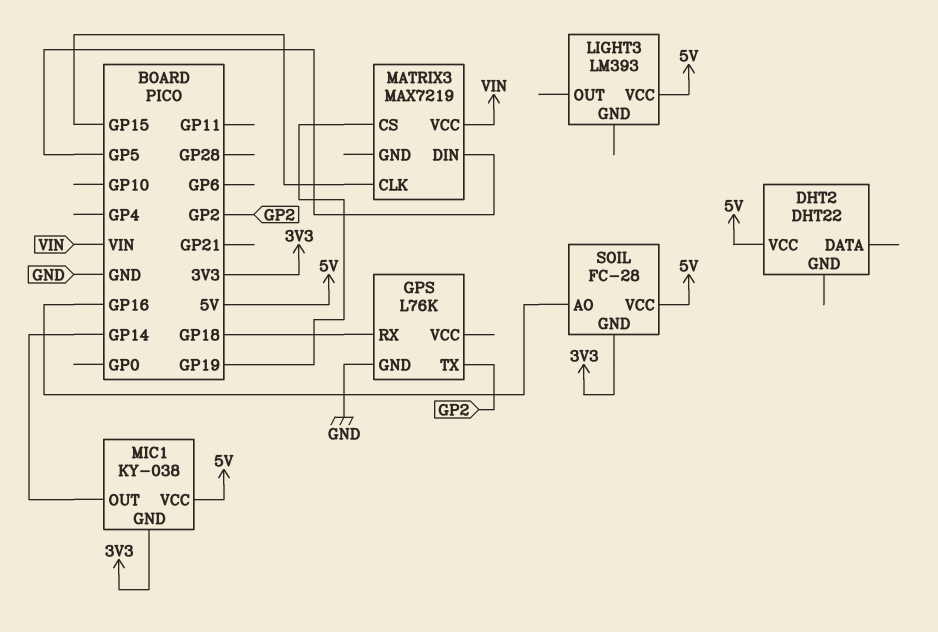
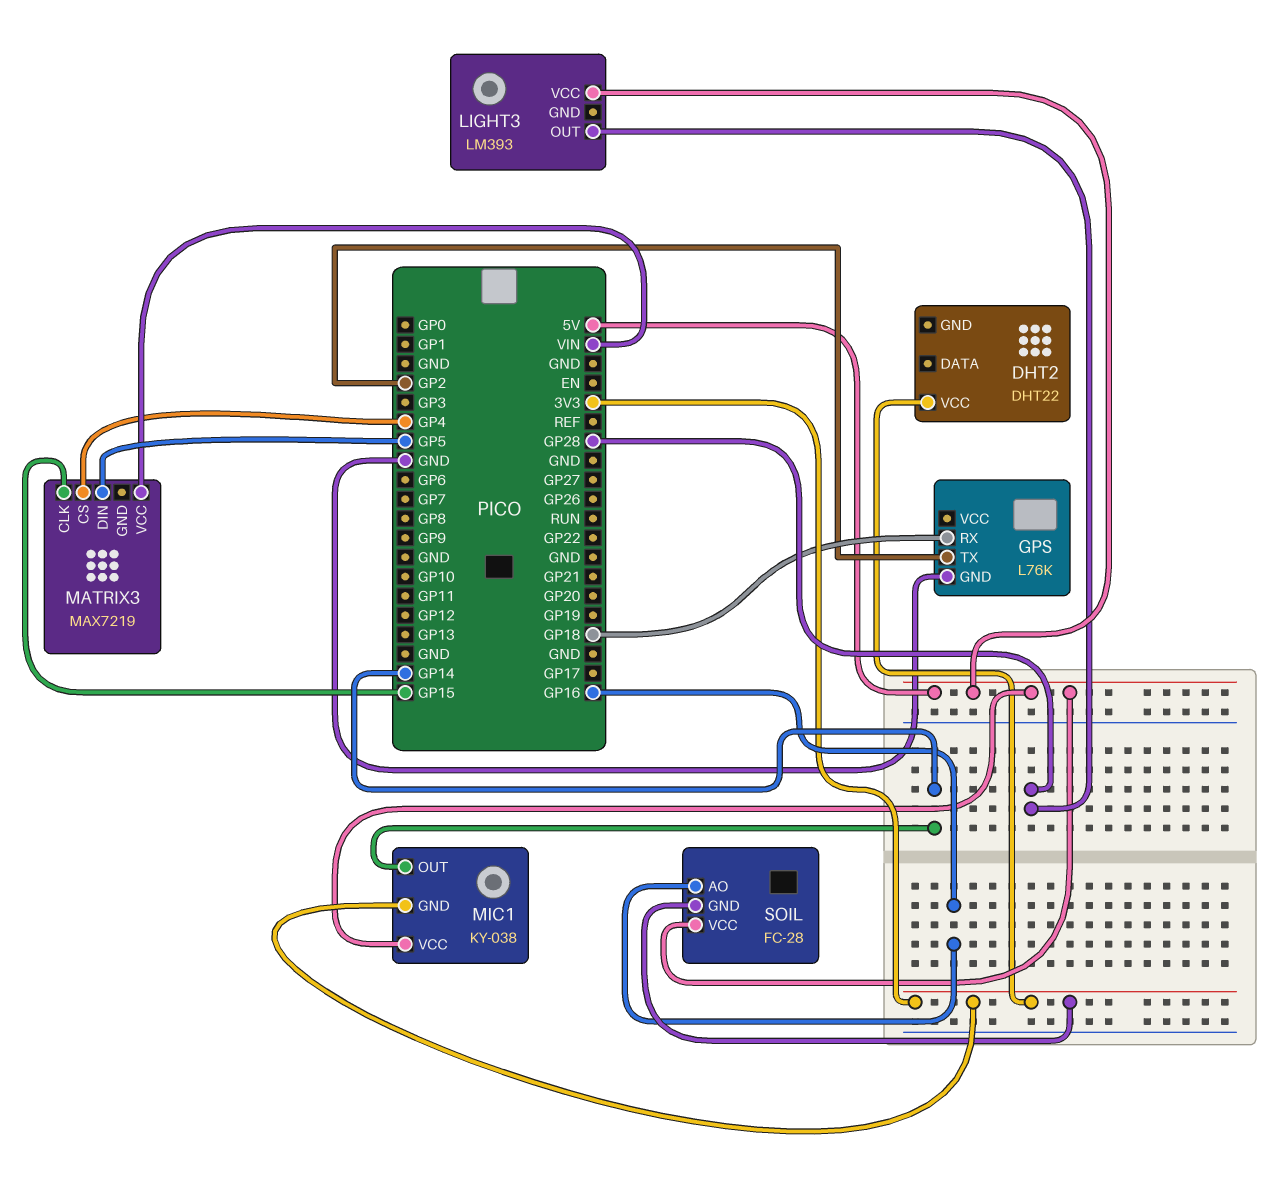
DHT2 pin VCC: 5V -> 3V3
LIGHT3 pin OUT: none -> GP28
MATRIX3 pin CS: GP19 -> GP4

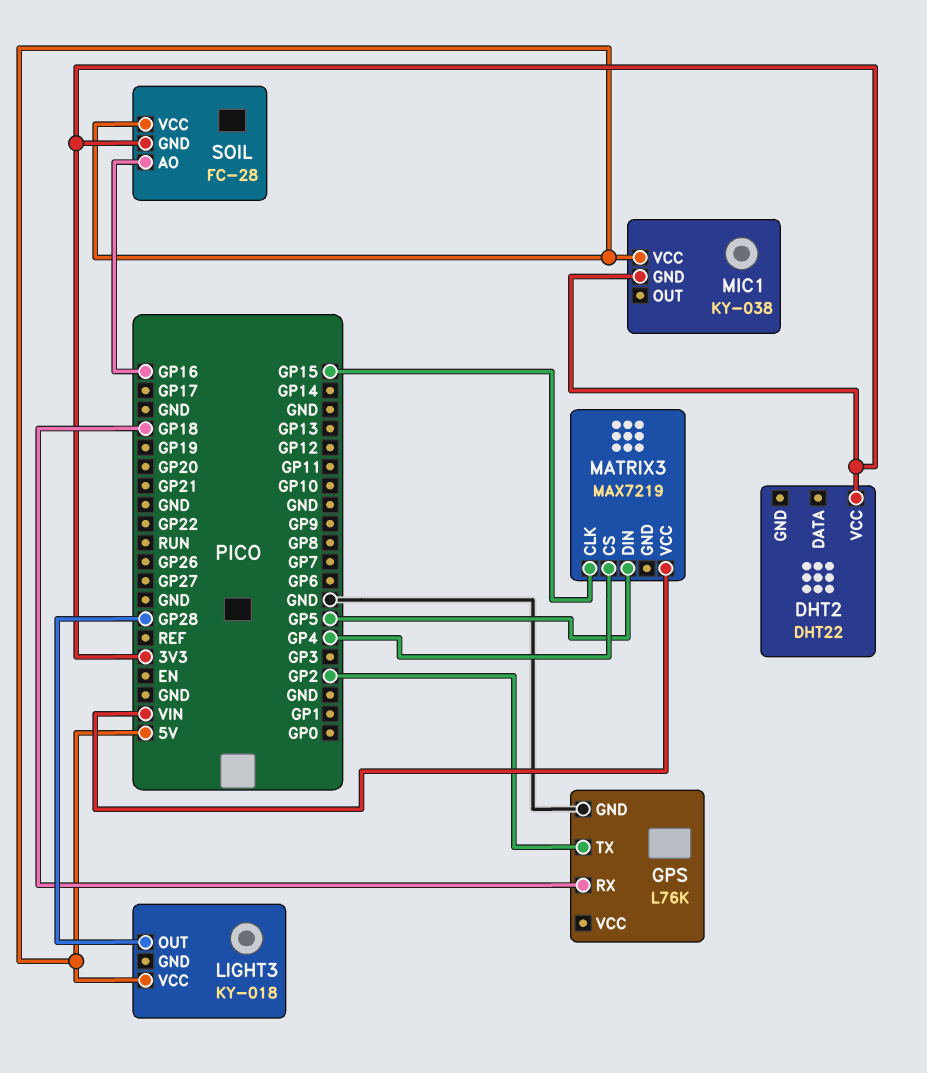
LIGHT3: LM393 -> KY-018
MIC1 pin OUT: GP14 -> none

